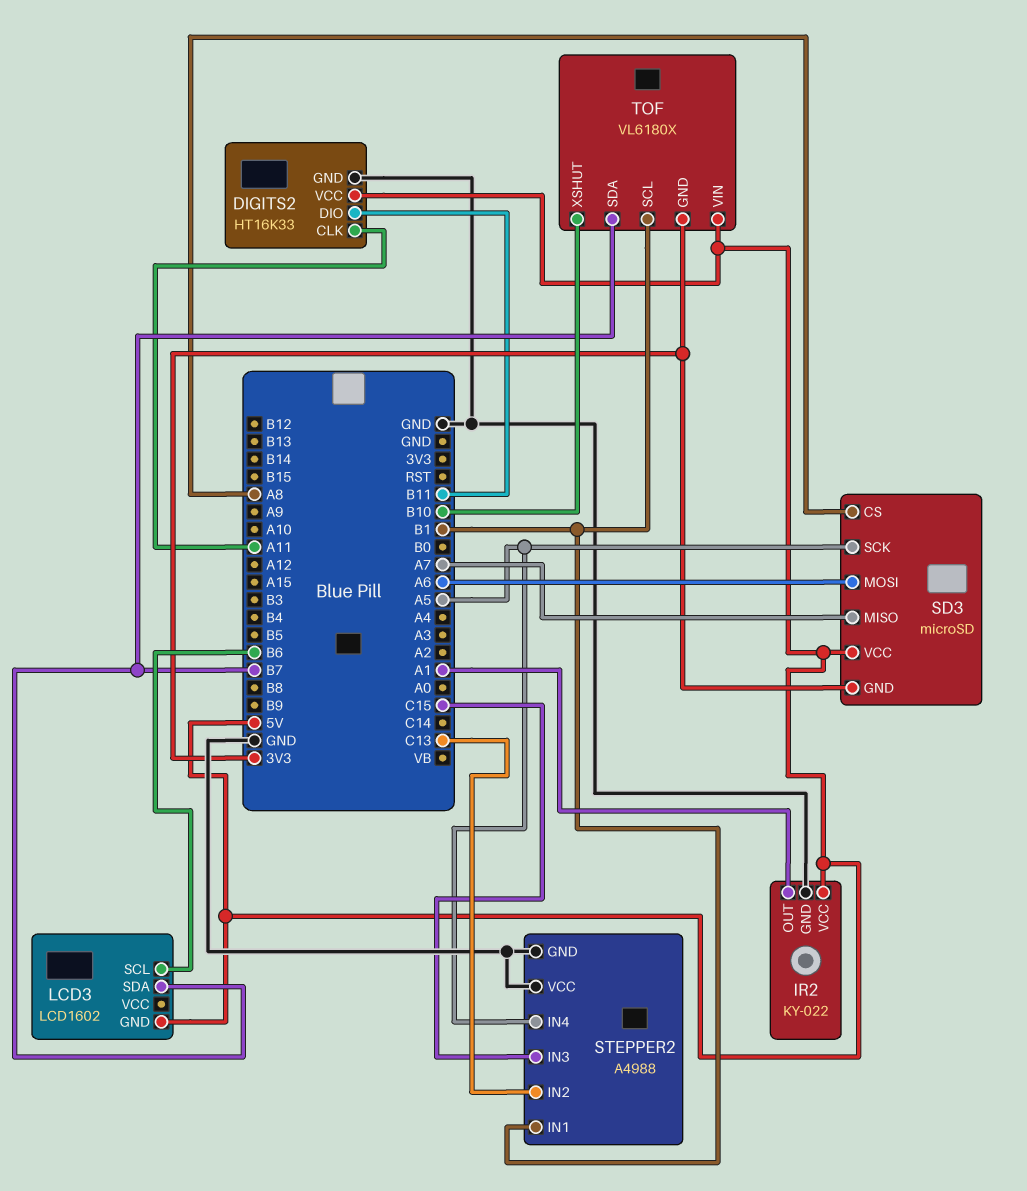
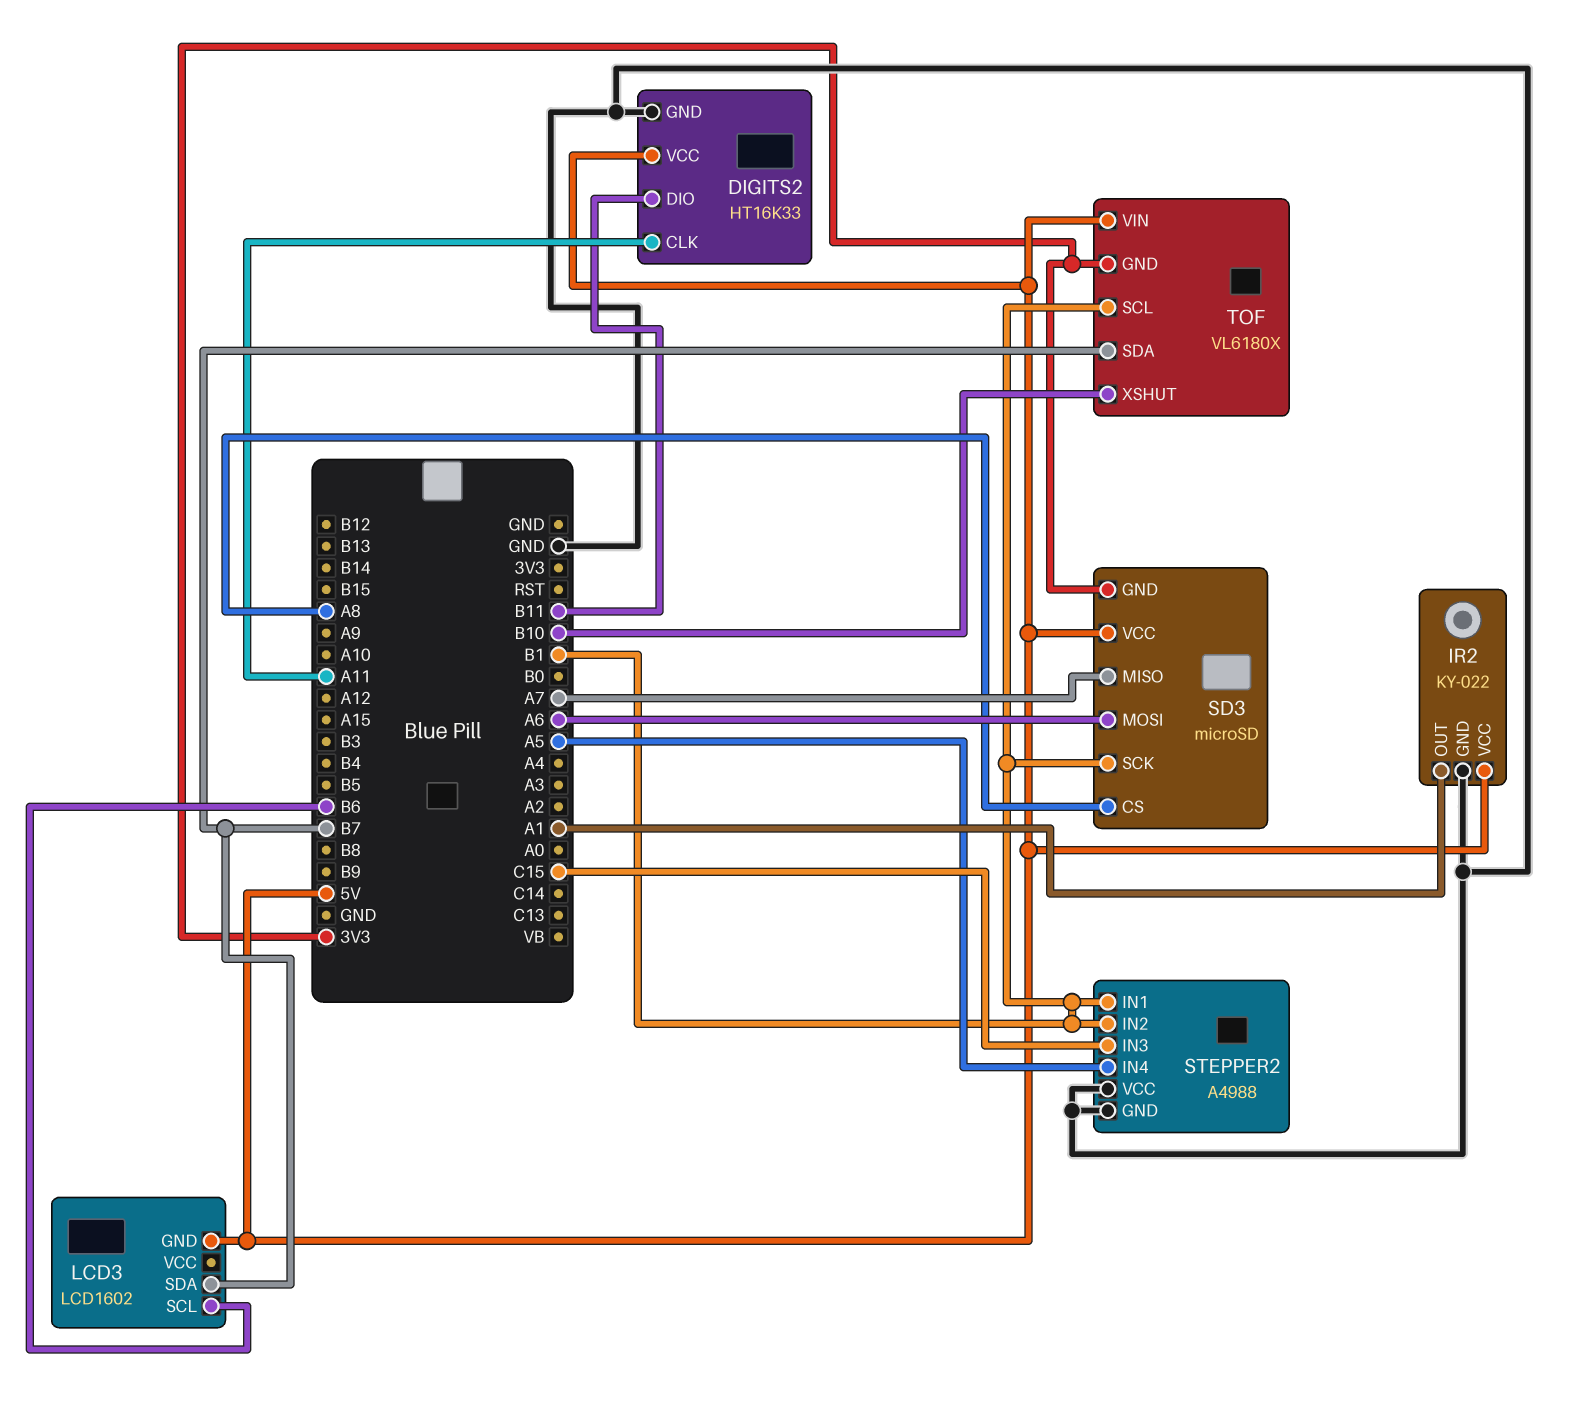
SD3 pin SCK: A5 -> B1
STEPPER2 pin IN2: C13 -> B1

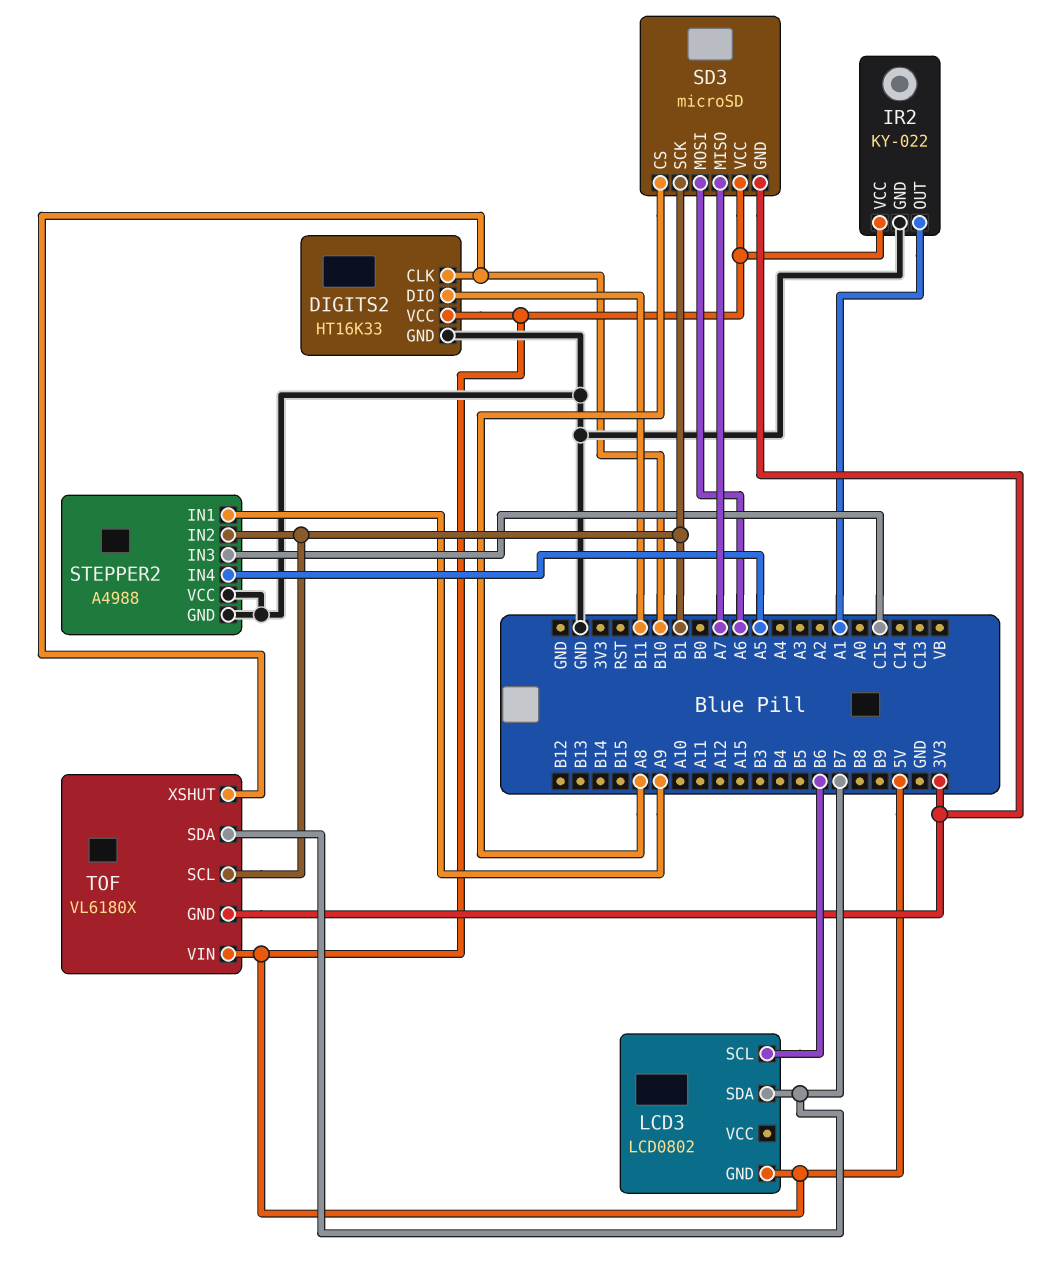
DIGITS2 pin CLK: A11 -> B10
LCD3: LCD1602 -> LCD0802
STEPPER2 pin IN1: B1 -> A9

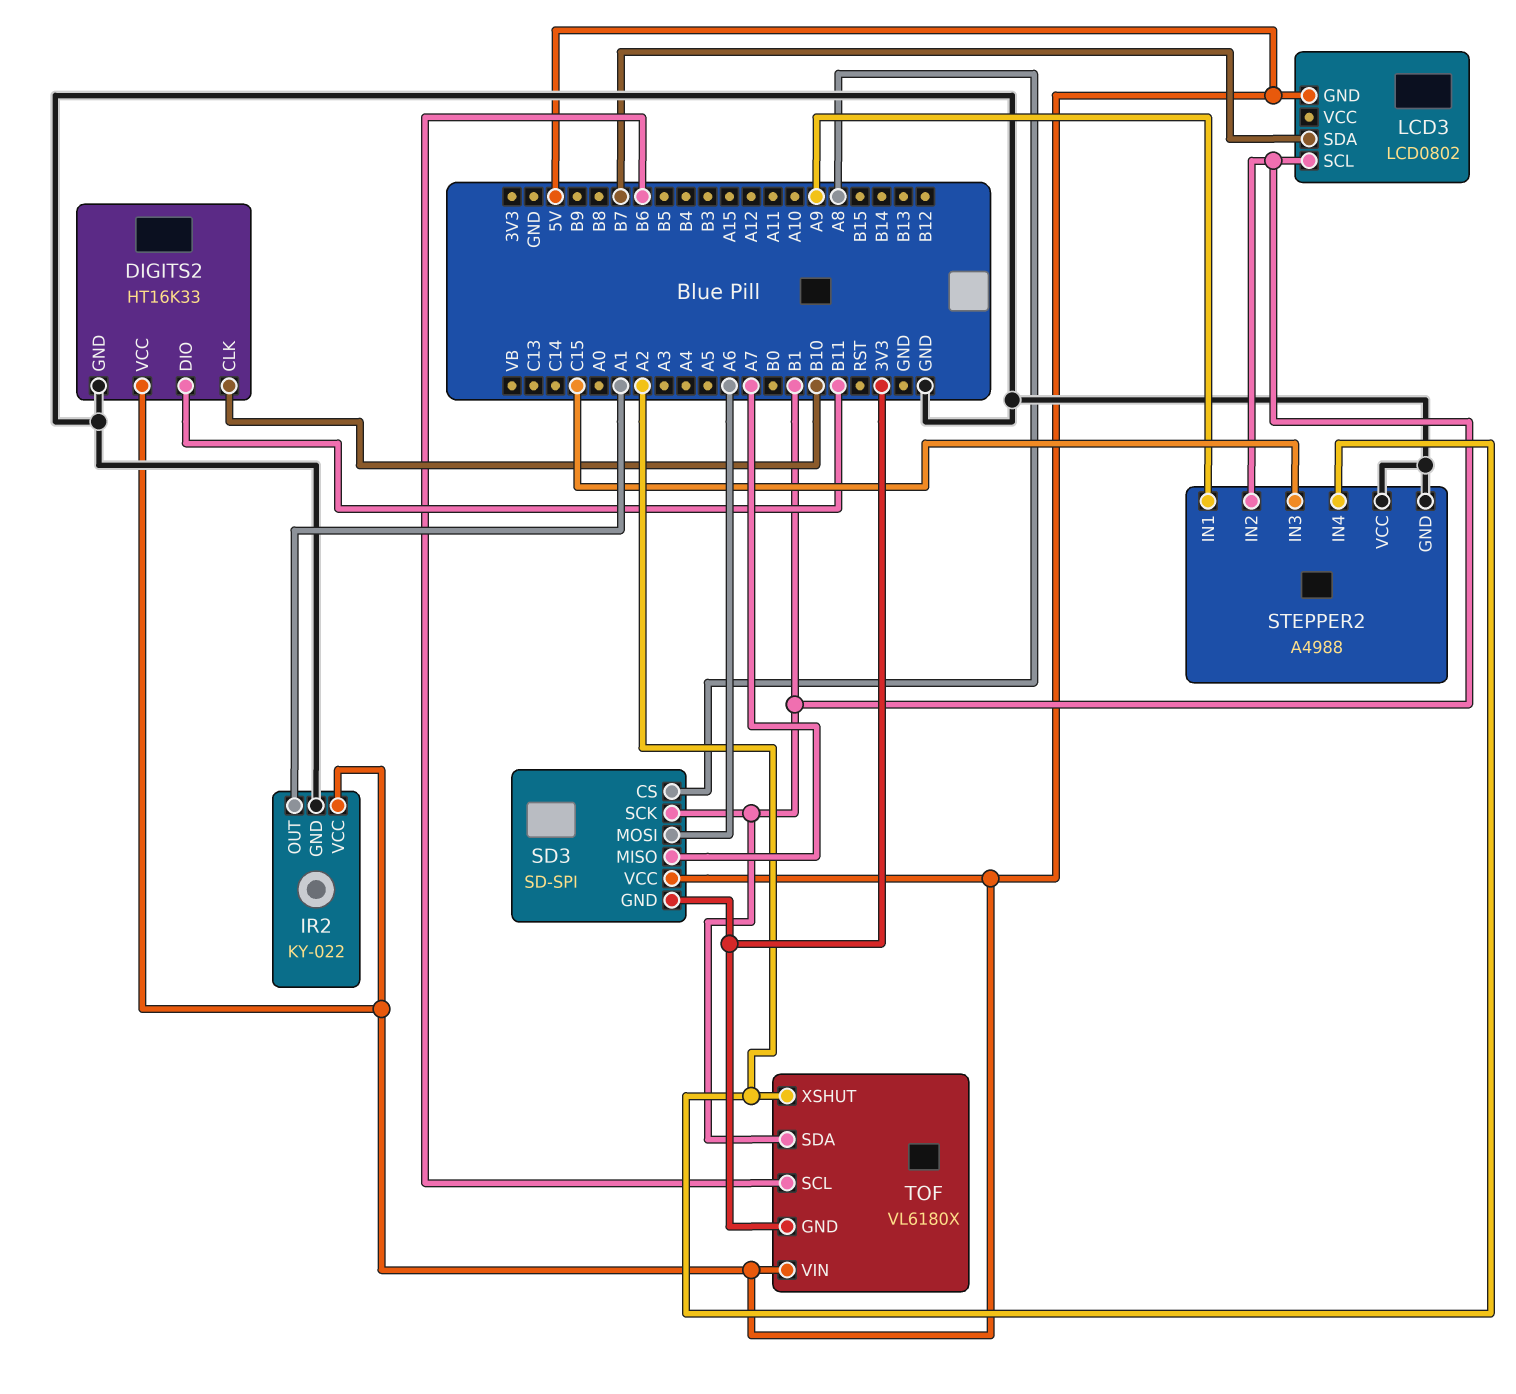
LCD3 pin SCL: B6 -> B1
SD3: microSD -> SD-SPI
STEPPER2 pin IN4: A5 -> A2
TOF pin SCL: B1 -> B6
TOF pin SDA: B7 -> B1
TOF pin XSHUT: B10 -> A2

